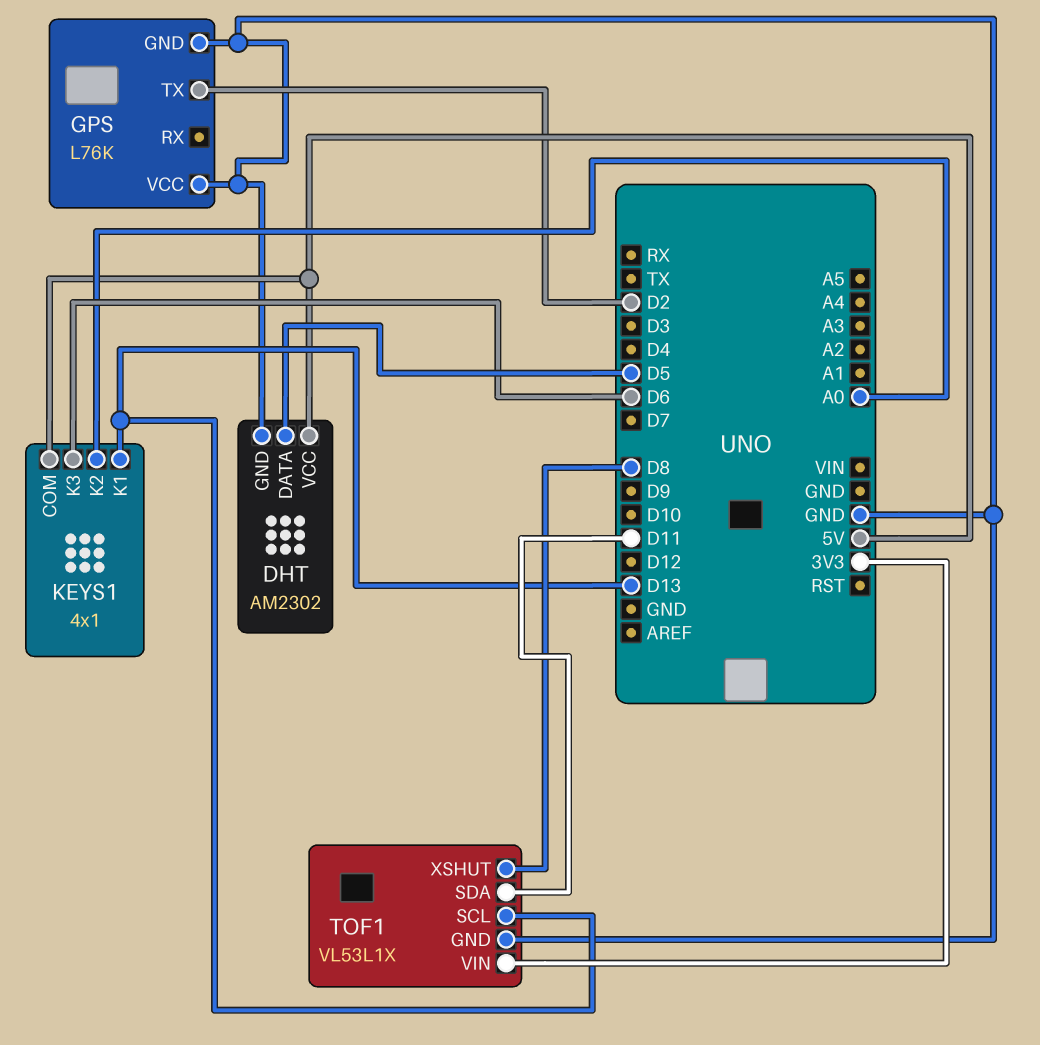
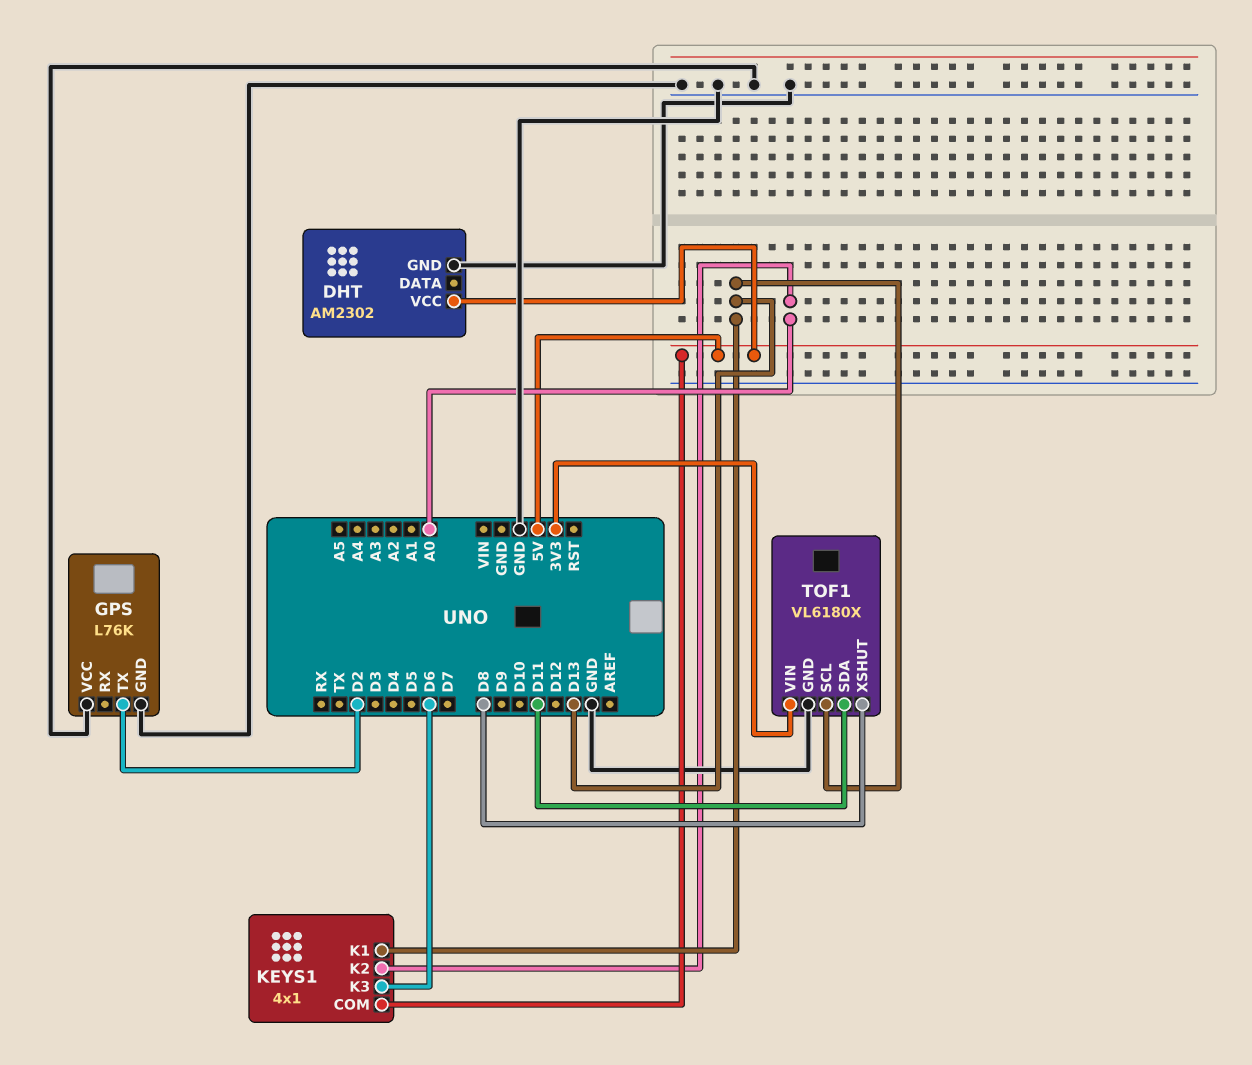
DHT pin DATA: D5 -> none
TOF1: VL53L1X -> VL6180X

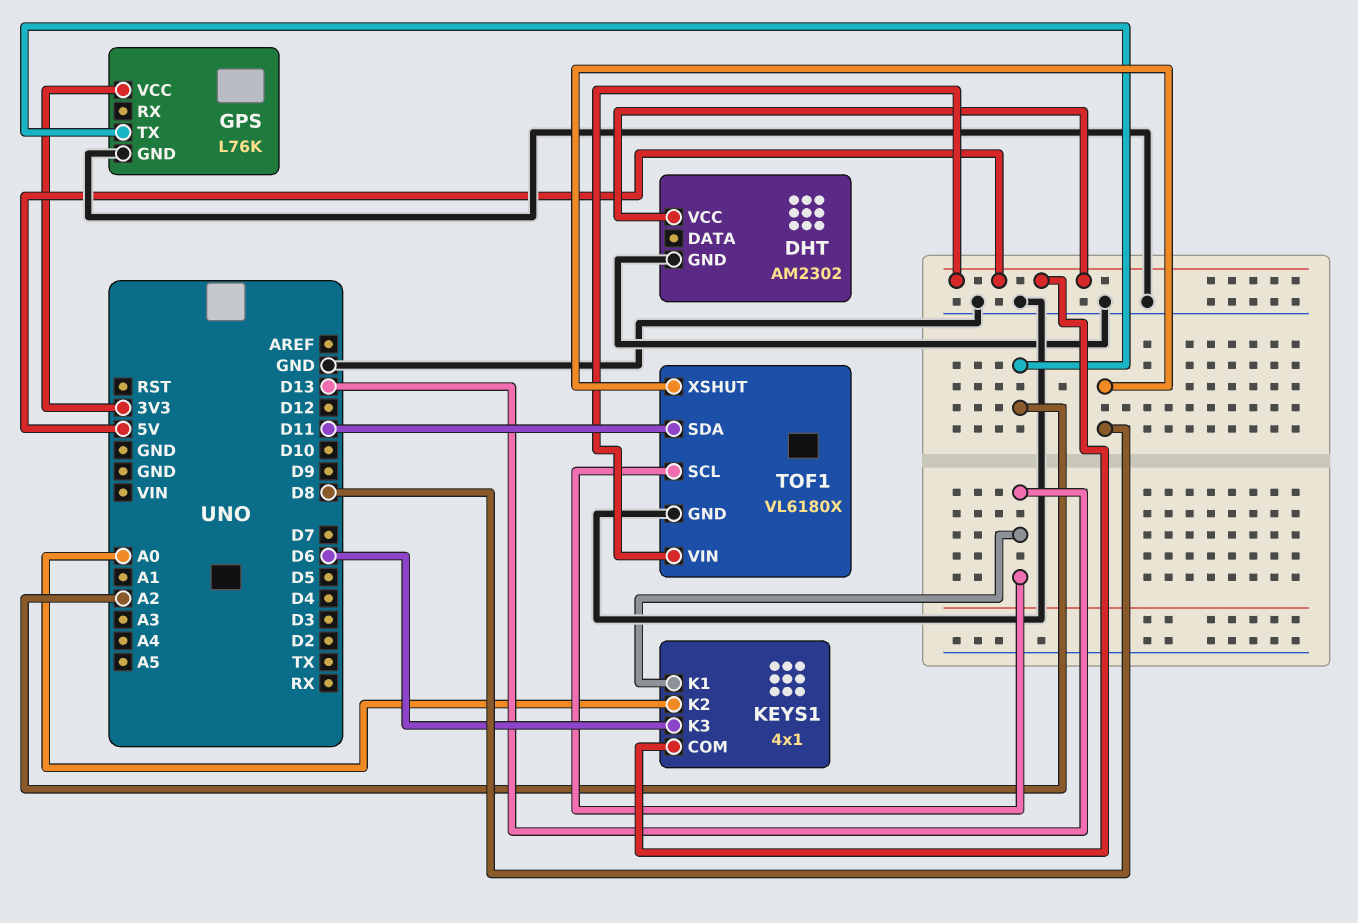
GPS pin TX: D2 -> A2
GPS pin VCC: GND -> 3V3
TOF1 pin VIN: 3V3 -> 5V

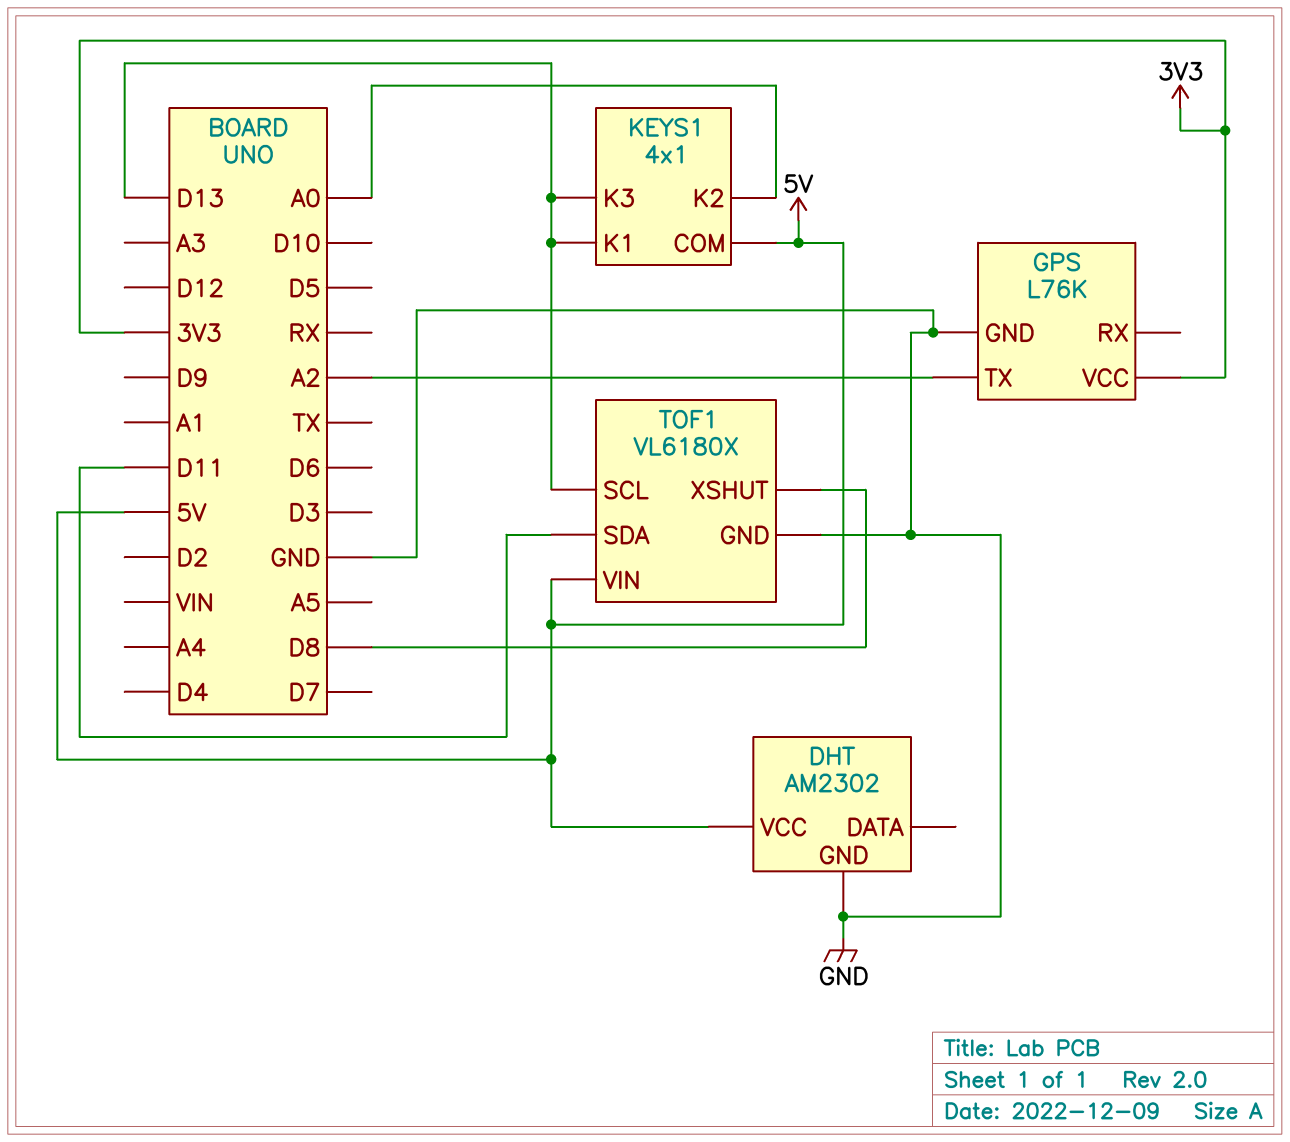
KEYS1 pin K3: D6 -> D13

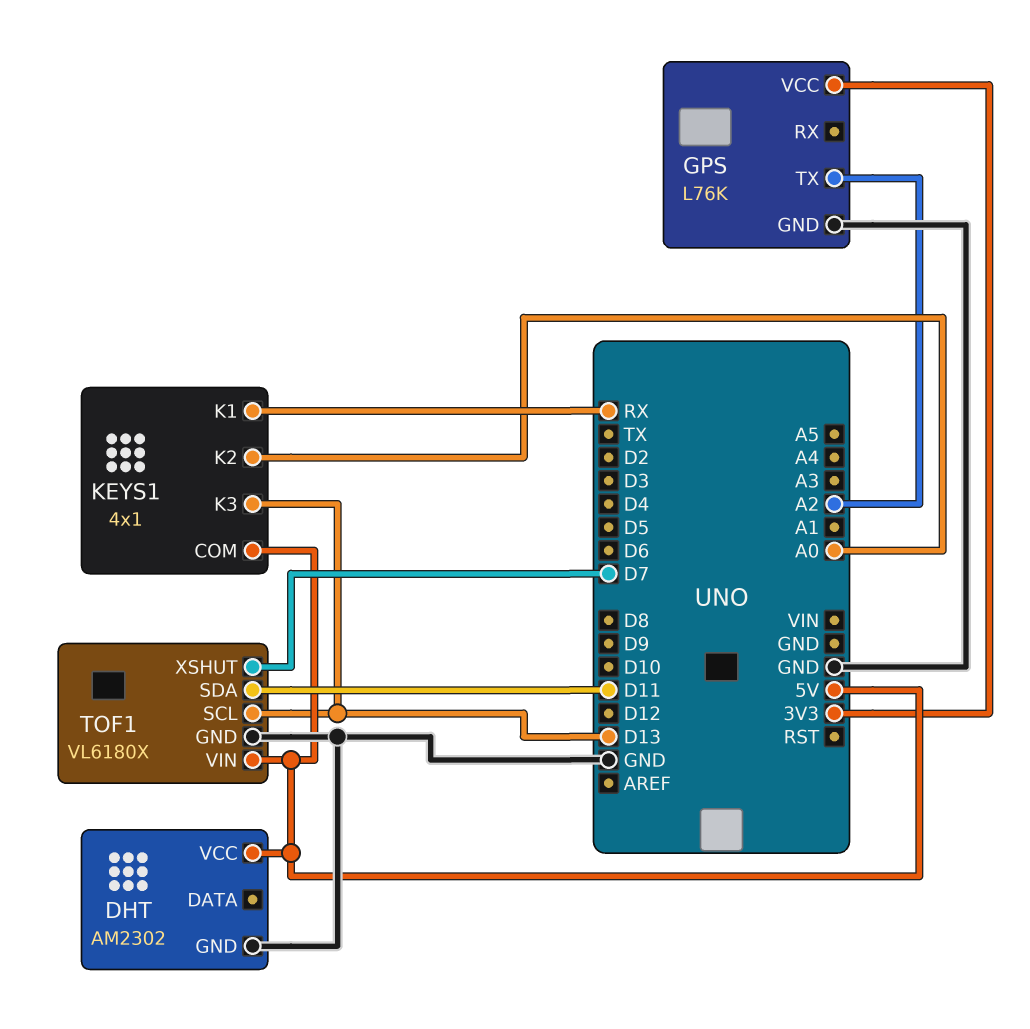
KEYS1 pin K1: D13 -> RX
TOF1 pin XSHUT: D8 -> D7

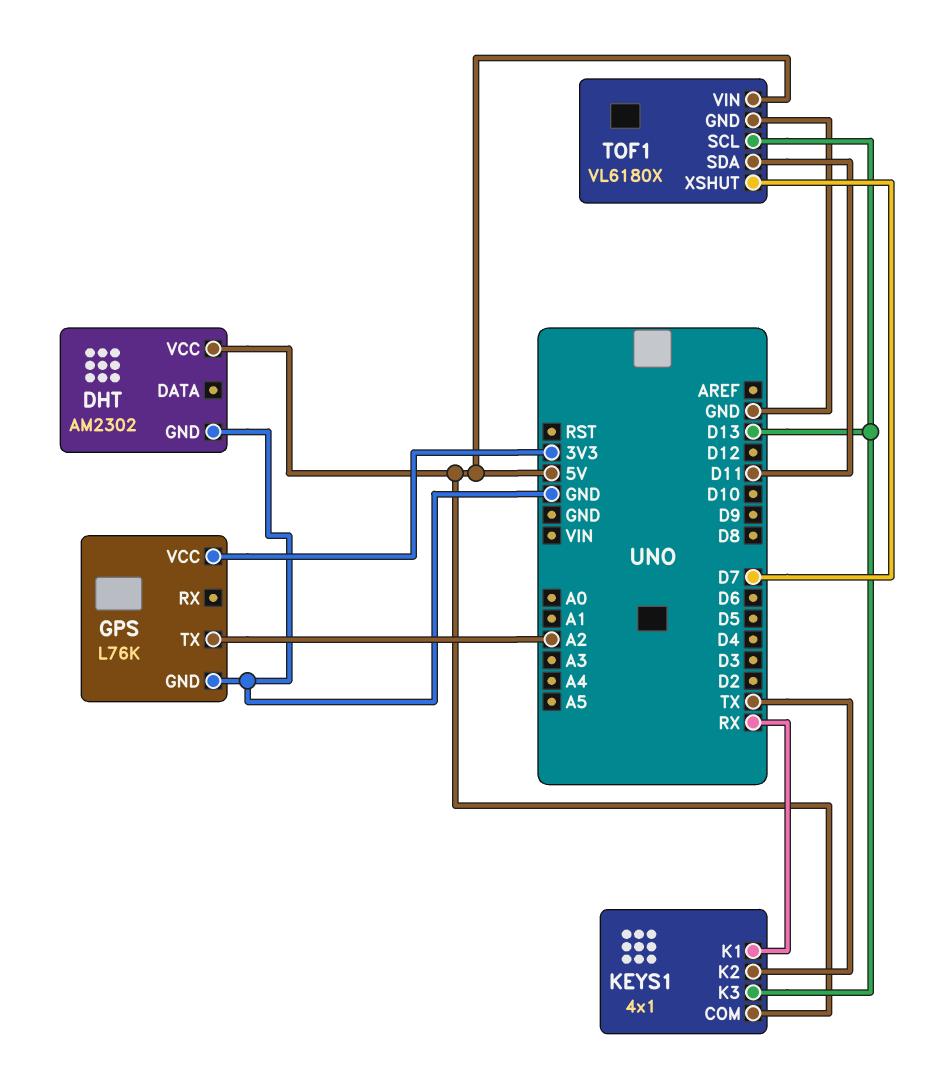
KEYS1 pin K2: A0 -> TX

